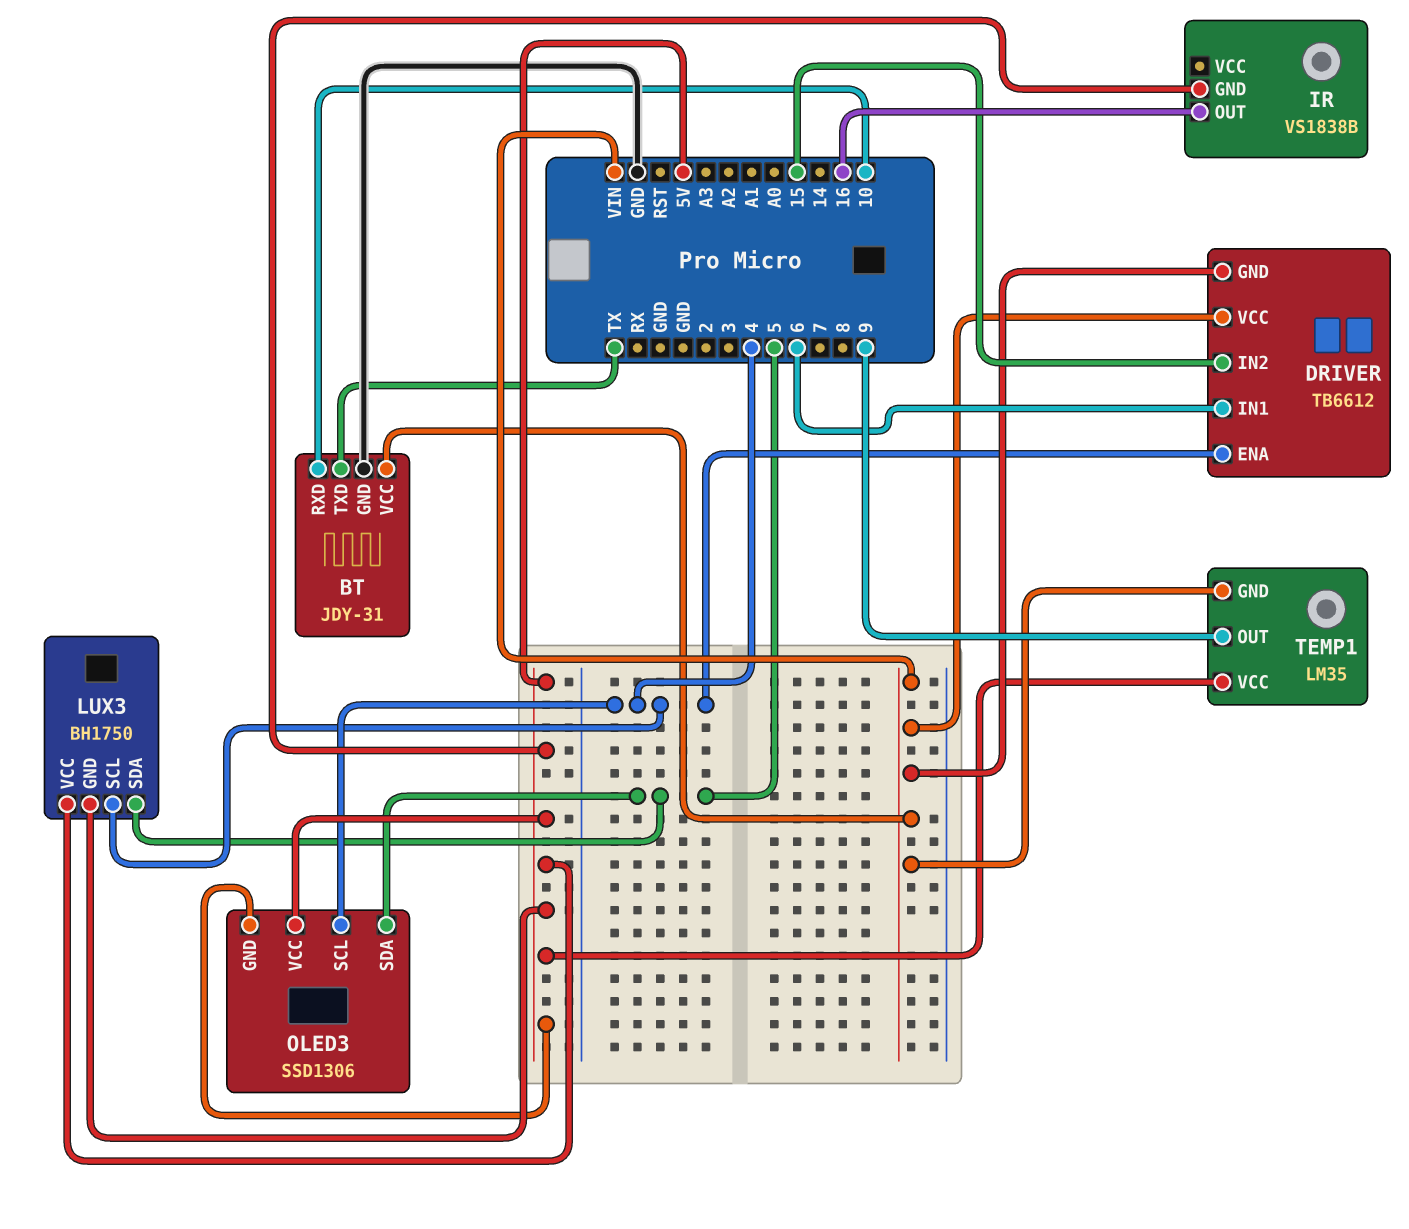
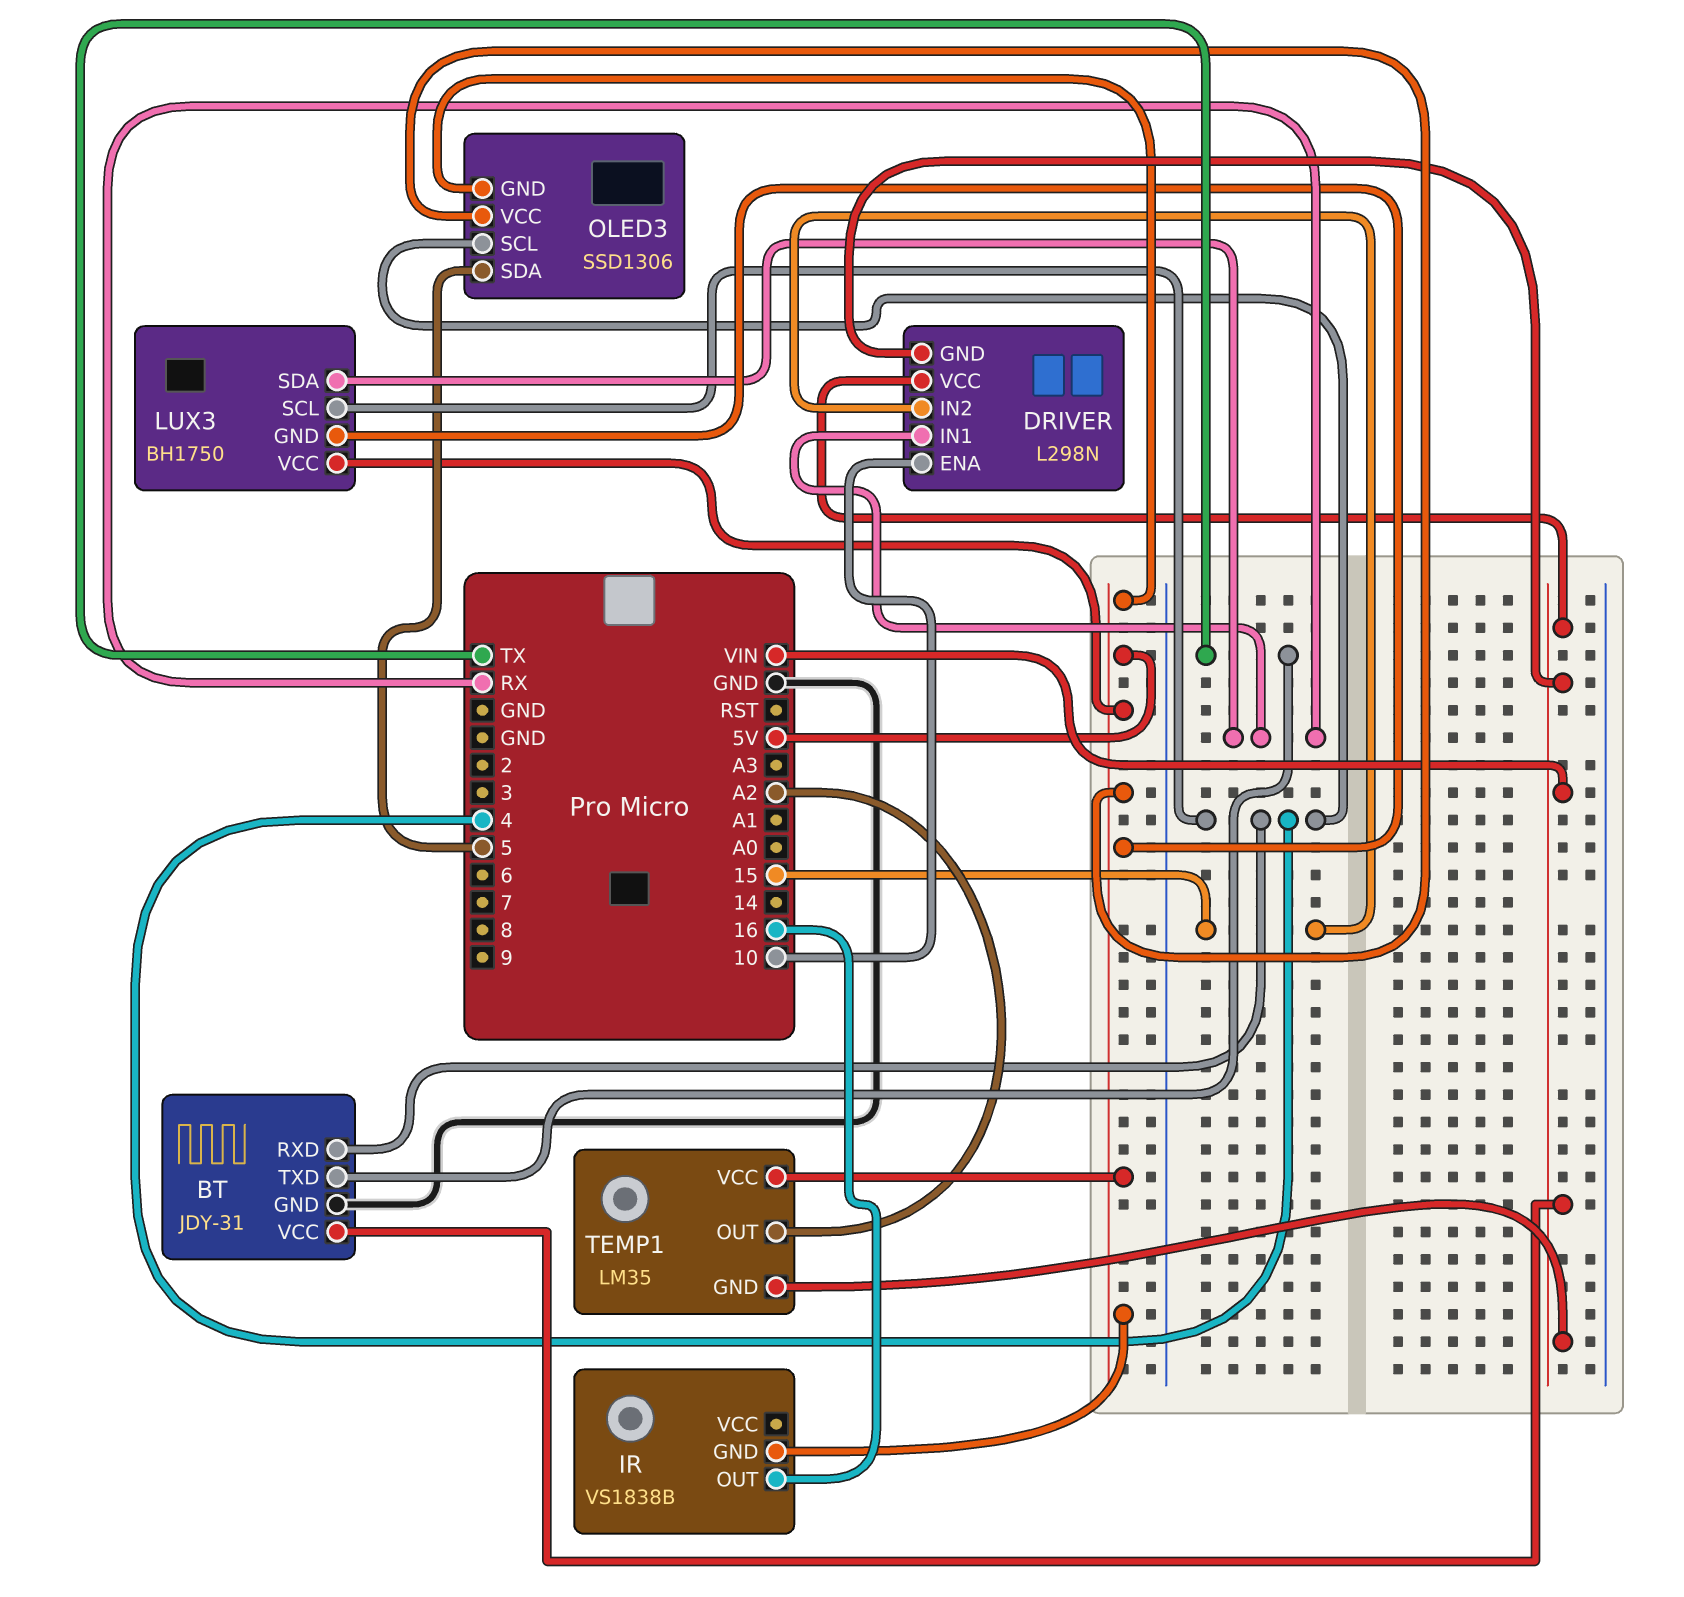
BT pin RXD: 10 -> 4
DRIVER: TB6612 -> L298N
DRIVER pin ENA: 4 -> 10
DRIVER pin IN1: 6 -> RX
LUX3 pin SDA: 5 -> RX
TEMP1 pin OUT: 9 -> A2

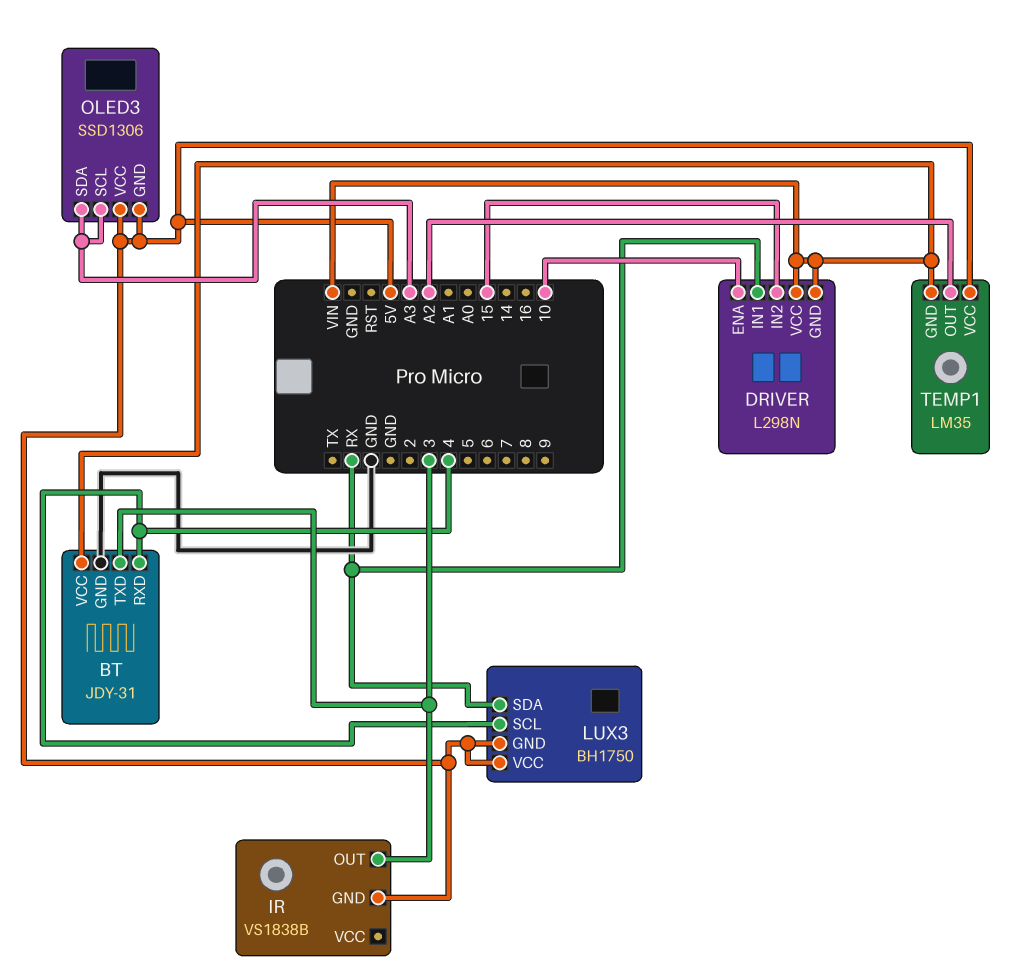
BT pin TXD: TX -> 3
IR pin OUT: 16 -> 3
OLED3 pin SCL: 4 -> A3
OLED3 pin SDA: 5 -> A3

